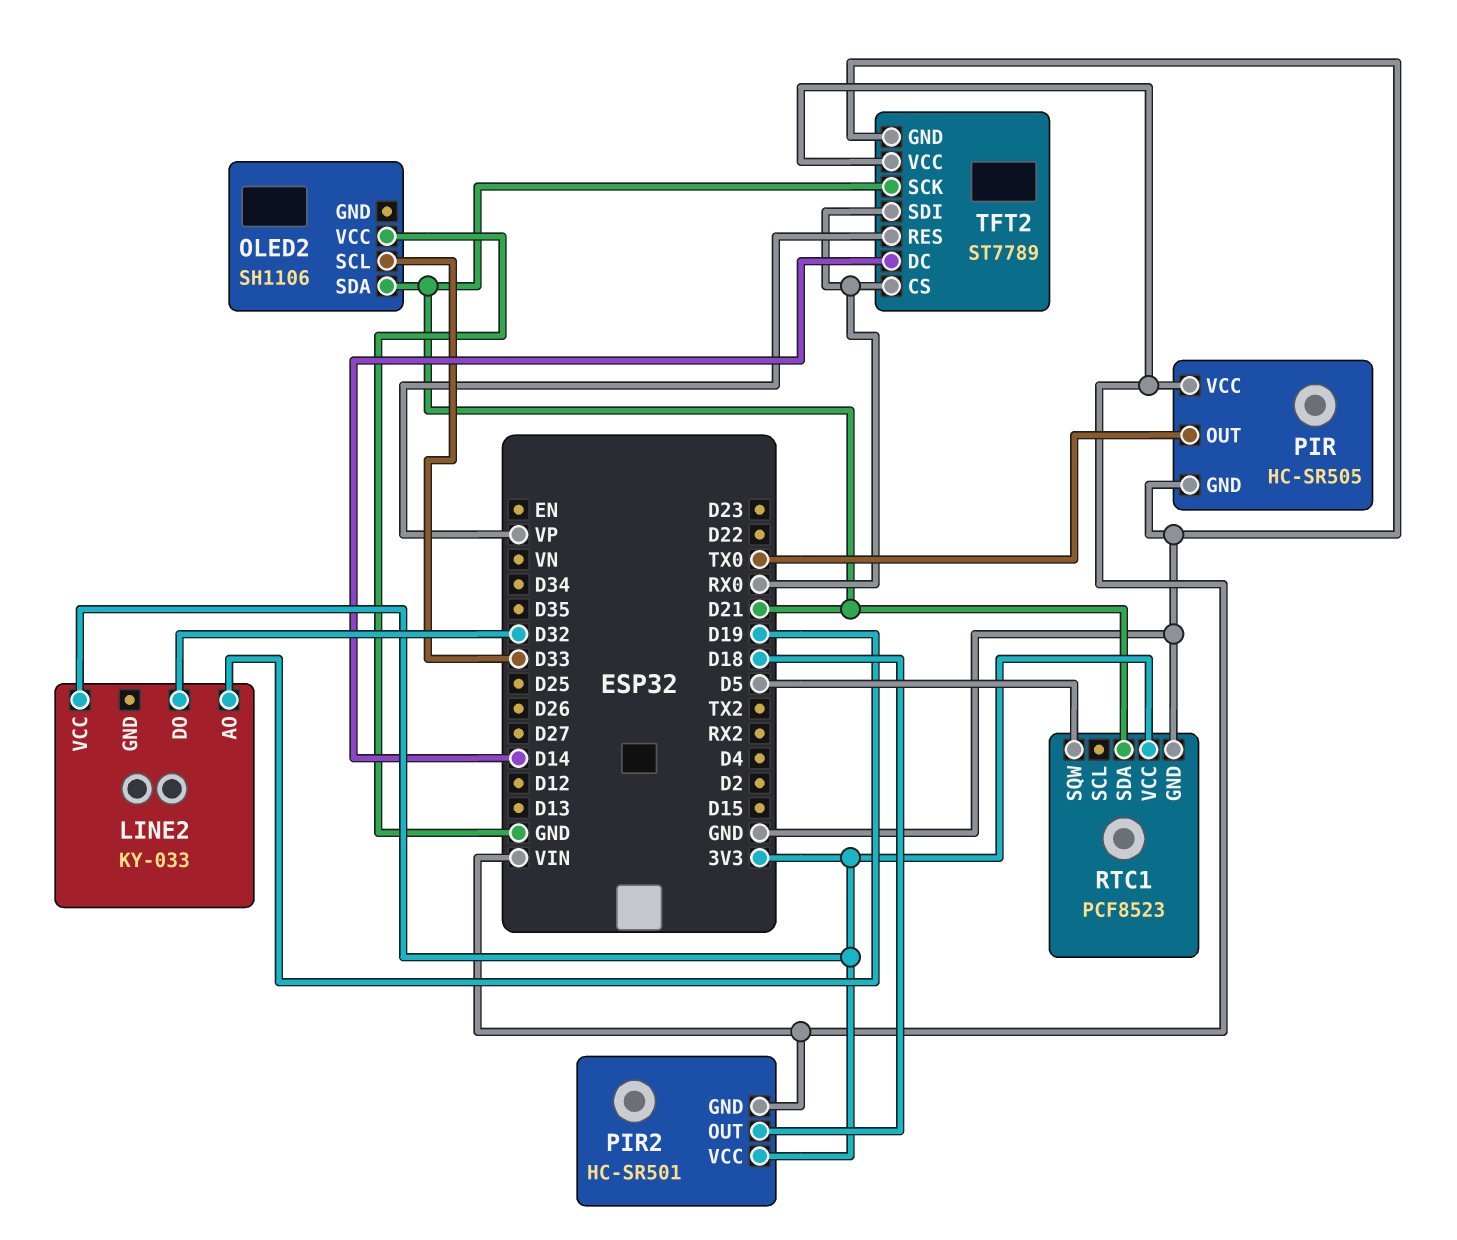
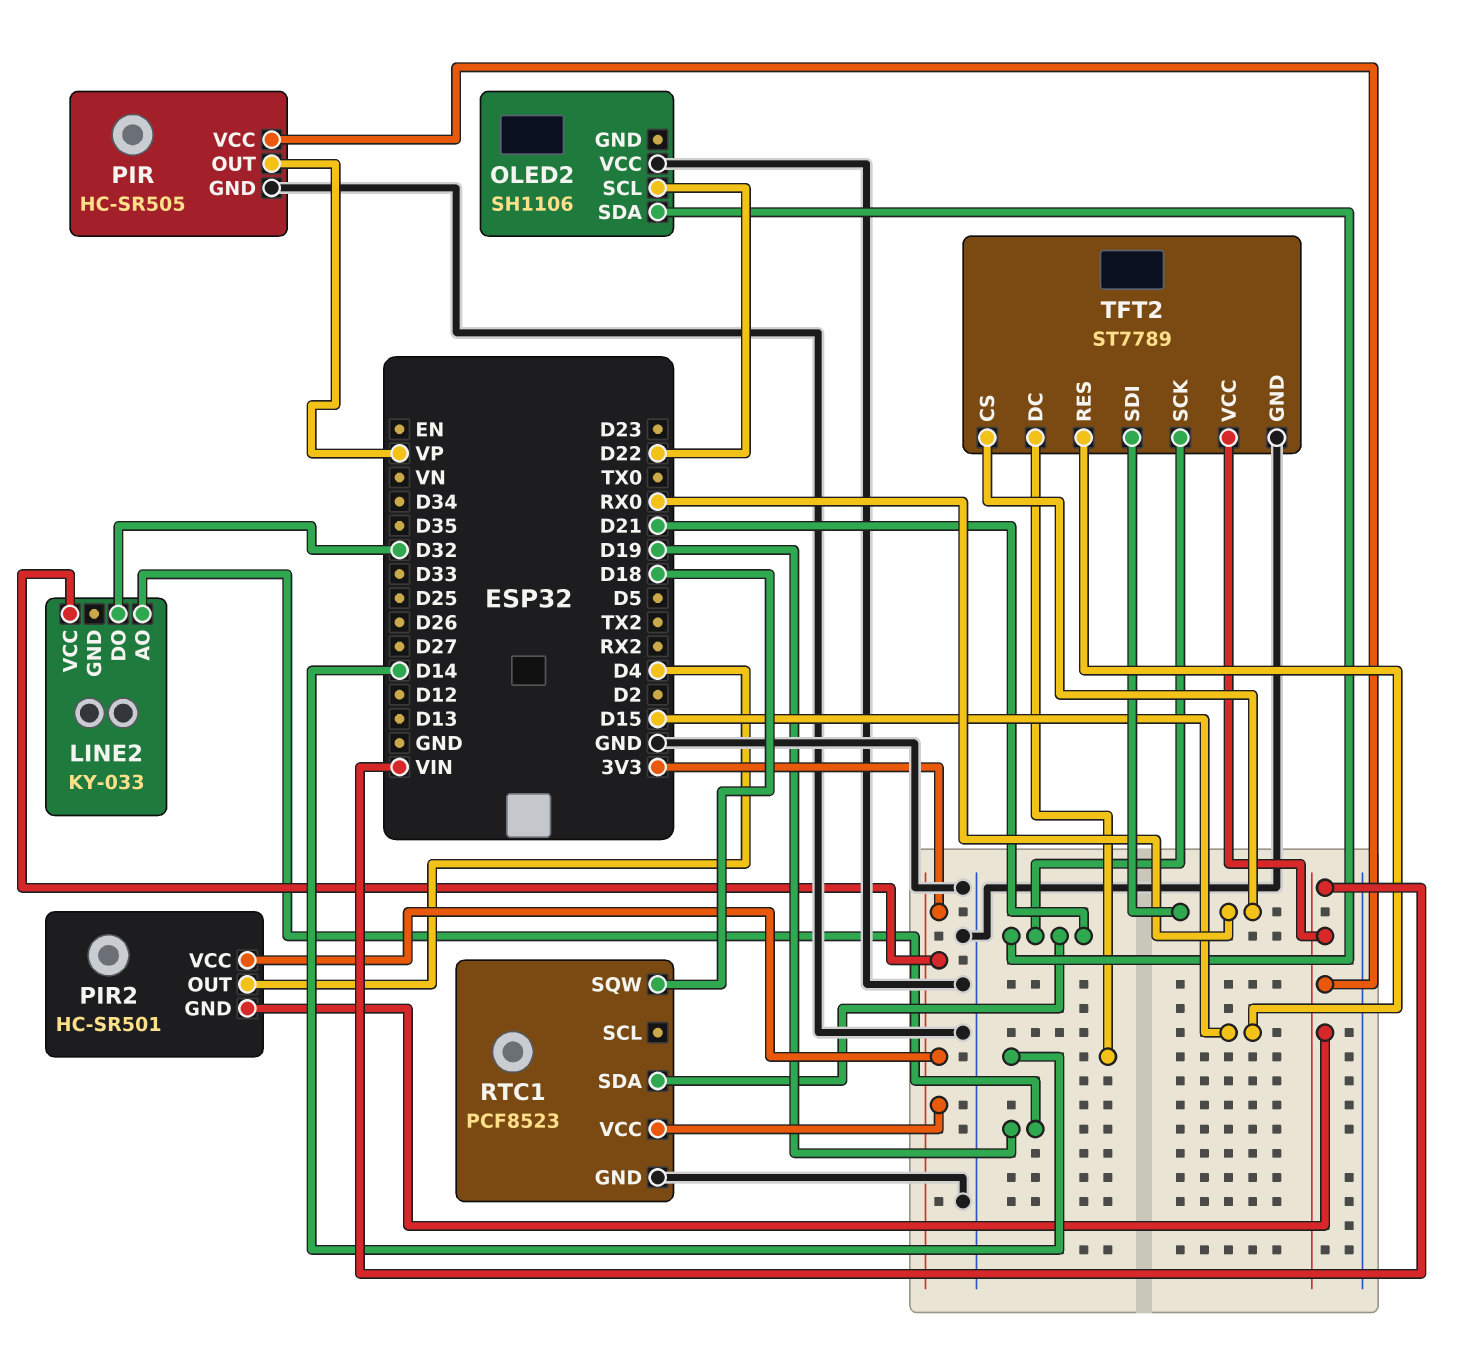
OLED2 pin SCL: D33 -> D22
PIR pin OUT: TX0 -> VP
PIR2 pin OUT: D18 -> D4
RTC1 pin SQW: D5 -> D18
TFT2 pin RES: VP -> D15

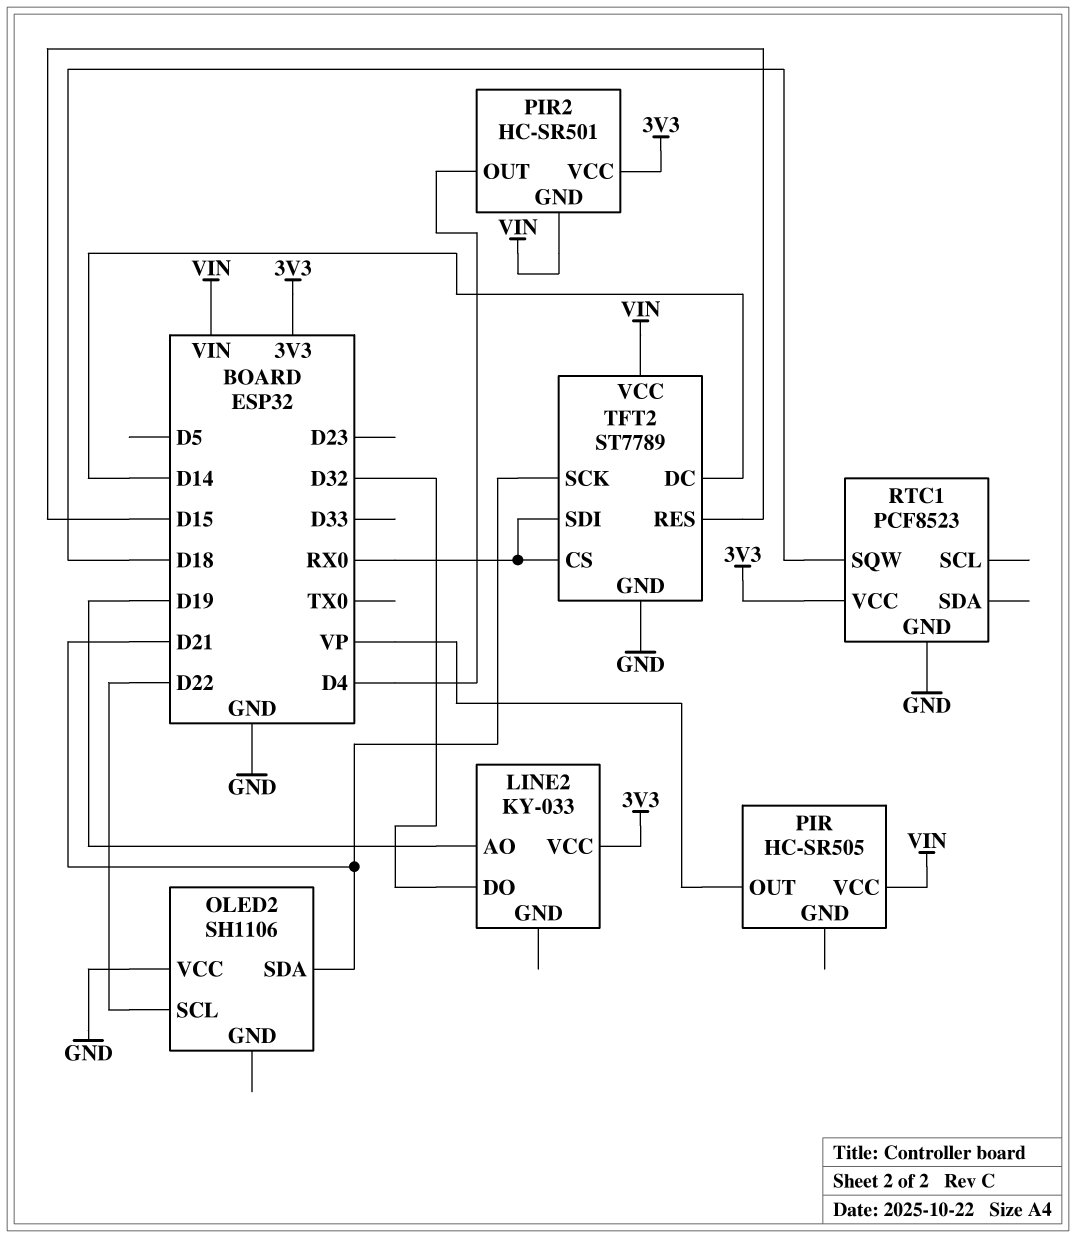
PIR pin GND: GND -> none
RTC1 pin SDA: D21 -> none

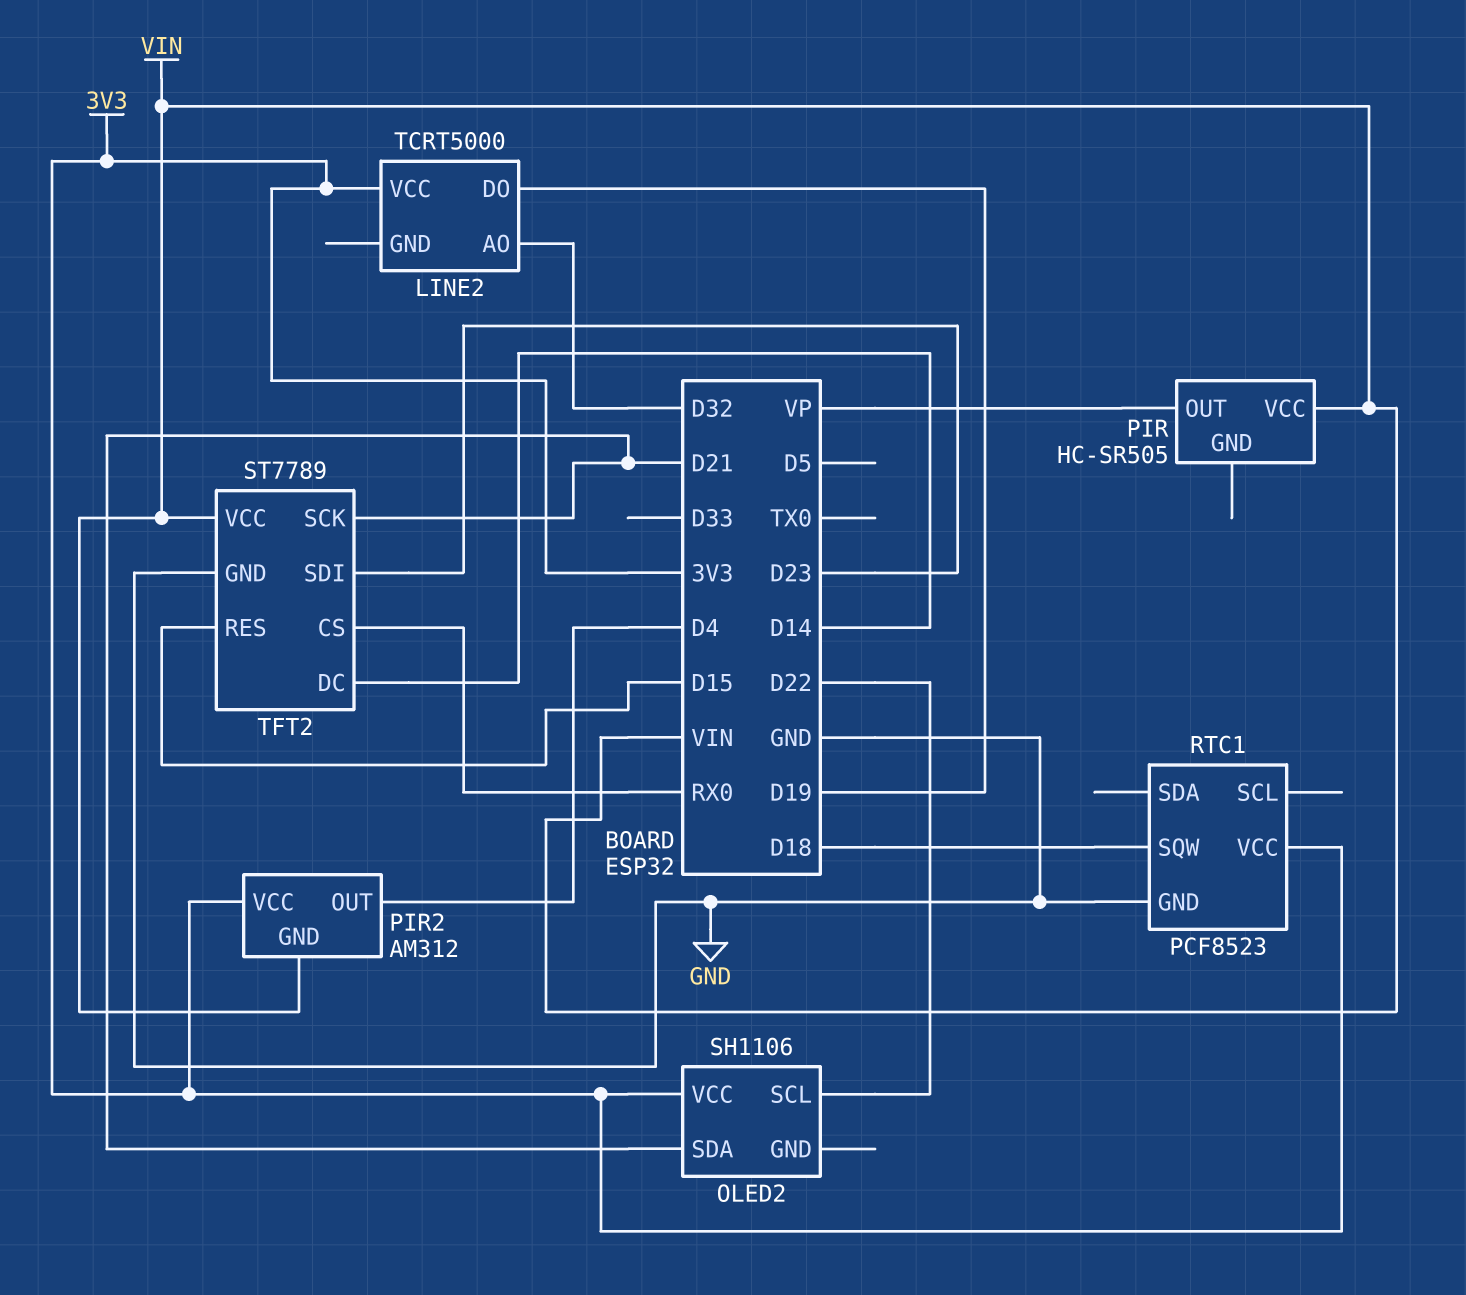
LINE2: KY-033 -> TCRT5000
LINE2 pin AO: D19 -> D32
LINE2 pin DO: D32 -> D19
OLED2 pin VCC: GND -> 3V3
PIR2: HC-SR501 -> AM312
TFT2 pin SDI: RX0 -> D23

